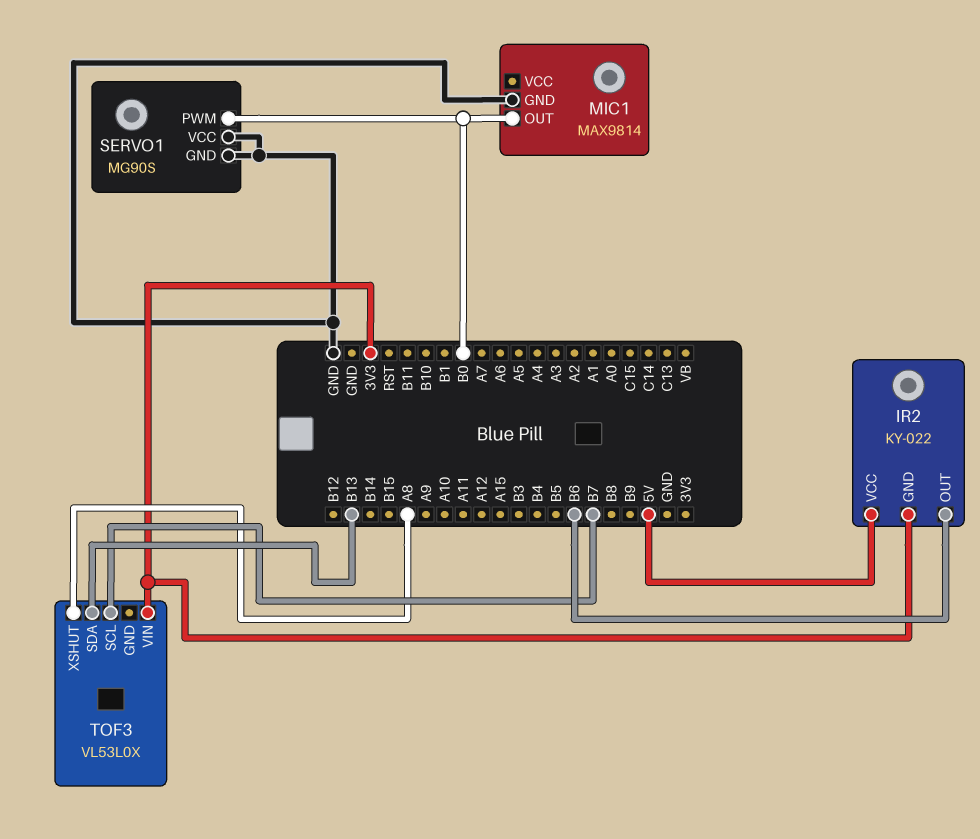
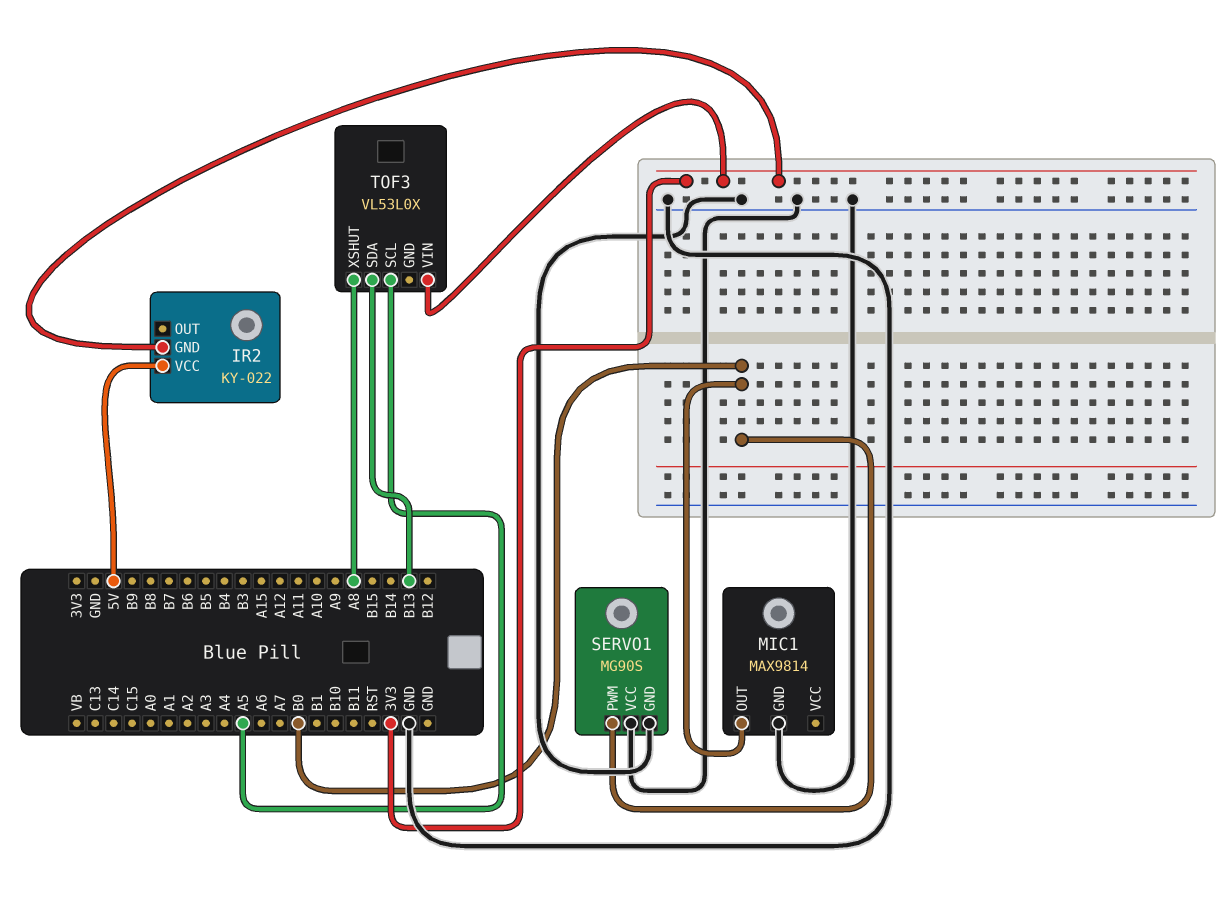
IR2 pin OUT: B6 -> none
TOF3 pin SCL: B7 -> A5

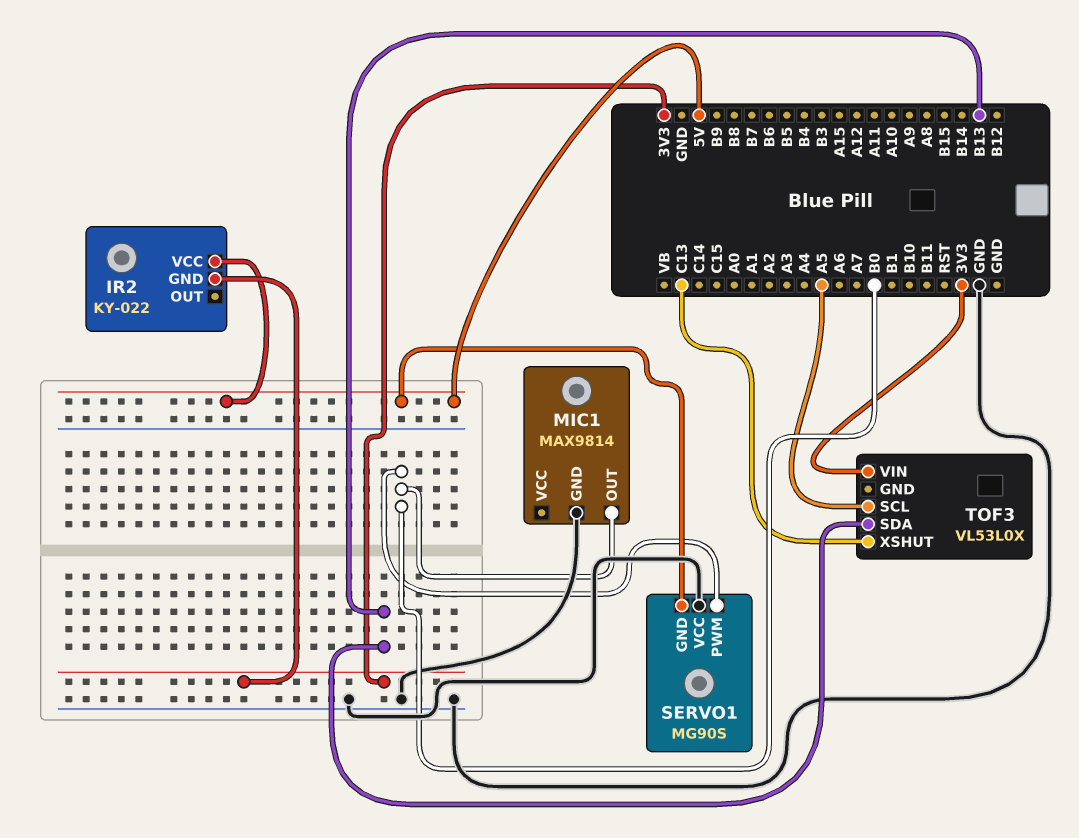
SERVO1 pin GND: GND -> 5V
TOF3 pin XSHUT: A8 -> C13

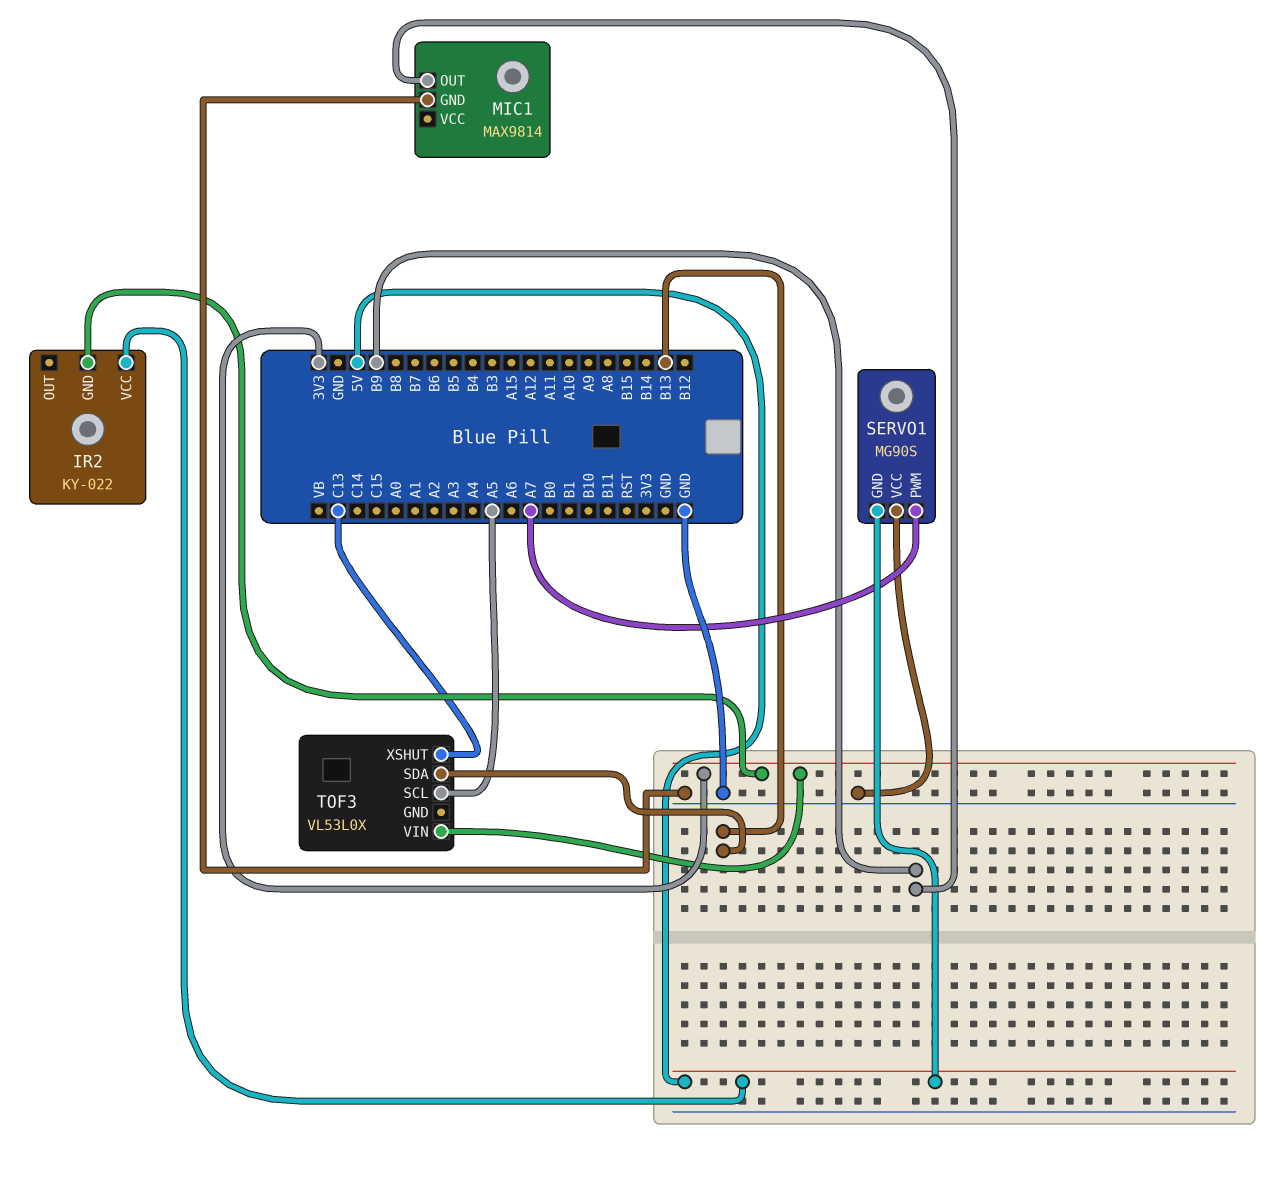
MIC1 pin OUT: B0 -> B9
SERVO1 pin PWM: B0 -> A7

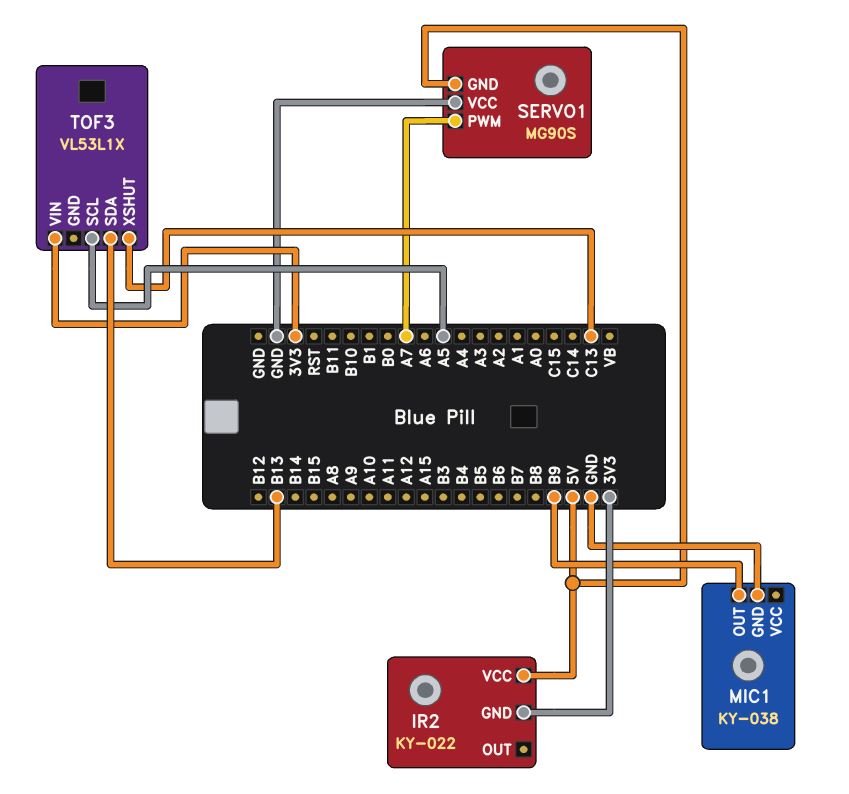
MIC1: MAX9814 -> KY-038
TOF3: VL53L0X -> VL53L1X

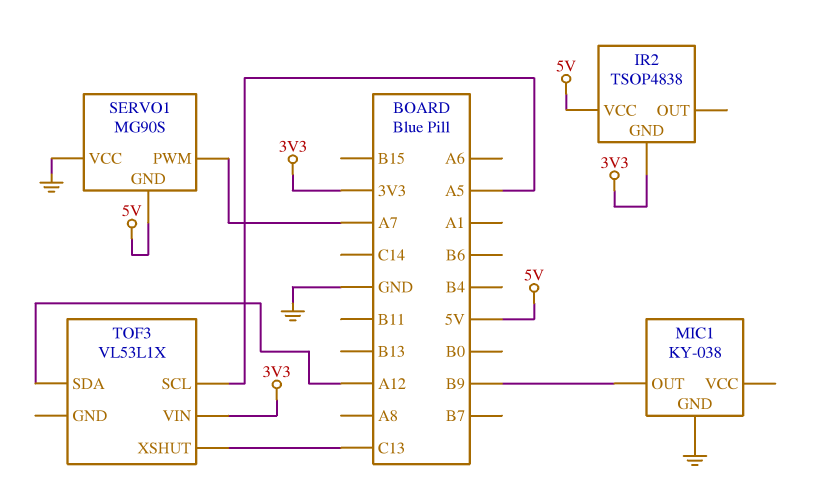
IR2: KY-022 -> TSOP4838
TOF3 pin SDA: B13 -> A12

